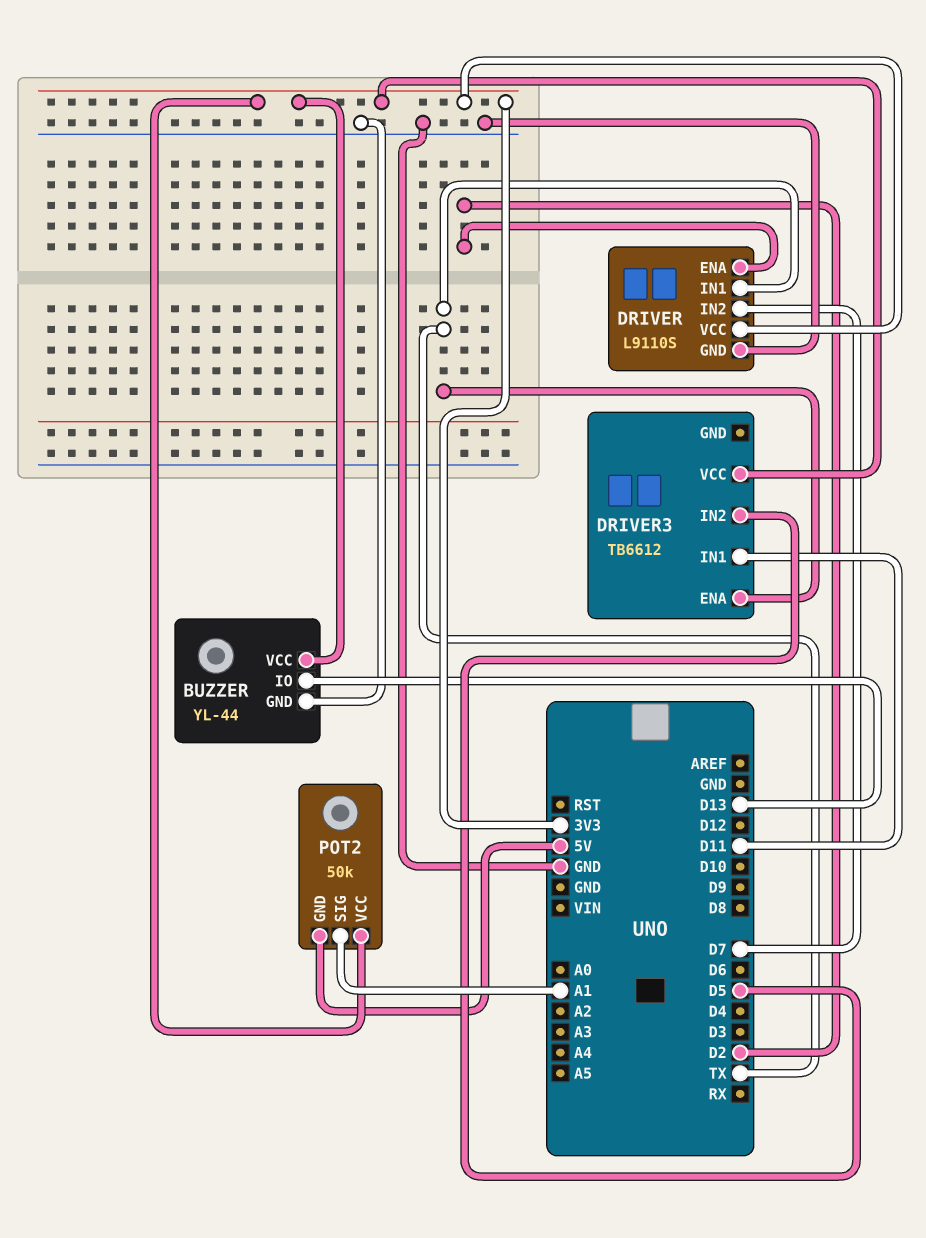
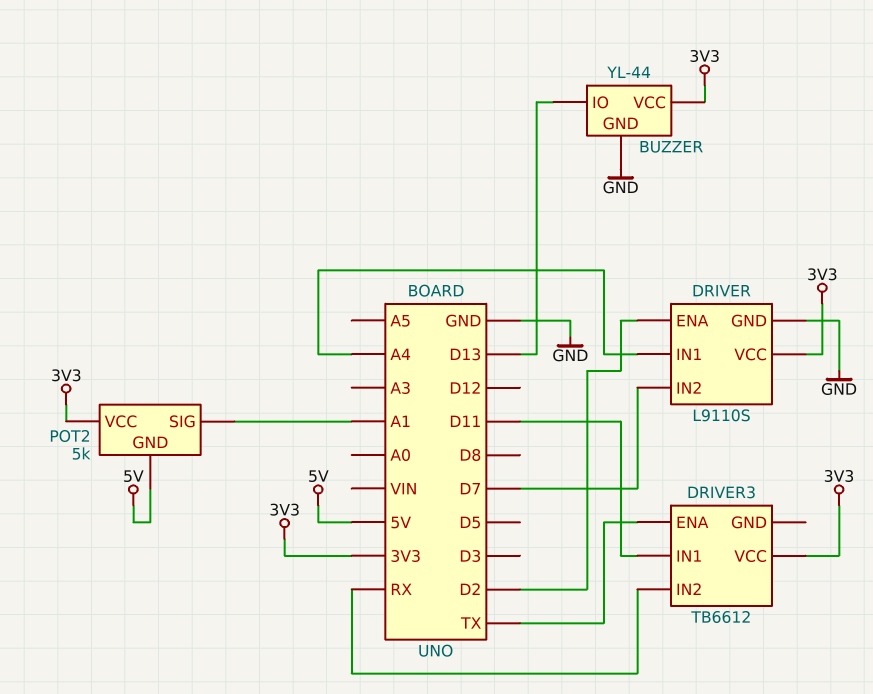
DRIVER pin IN1: TX -> A4
DRIVER3 pin IN2: D5 -> RX
POT2: 50k -> 5k

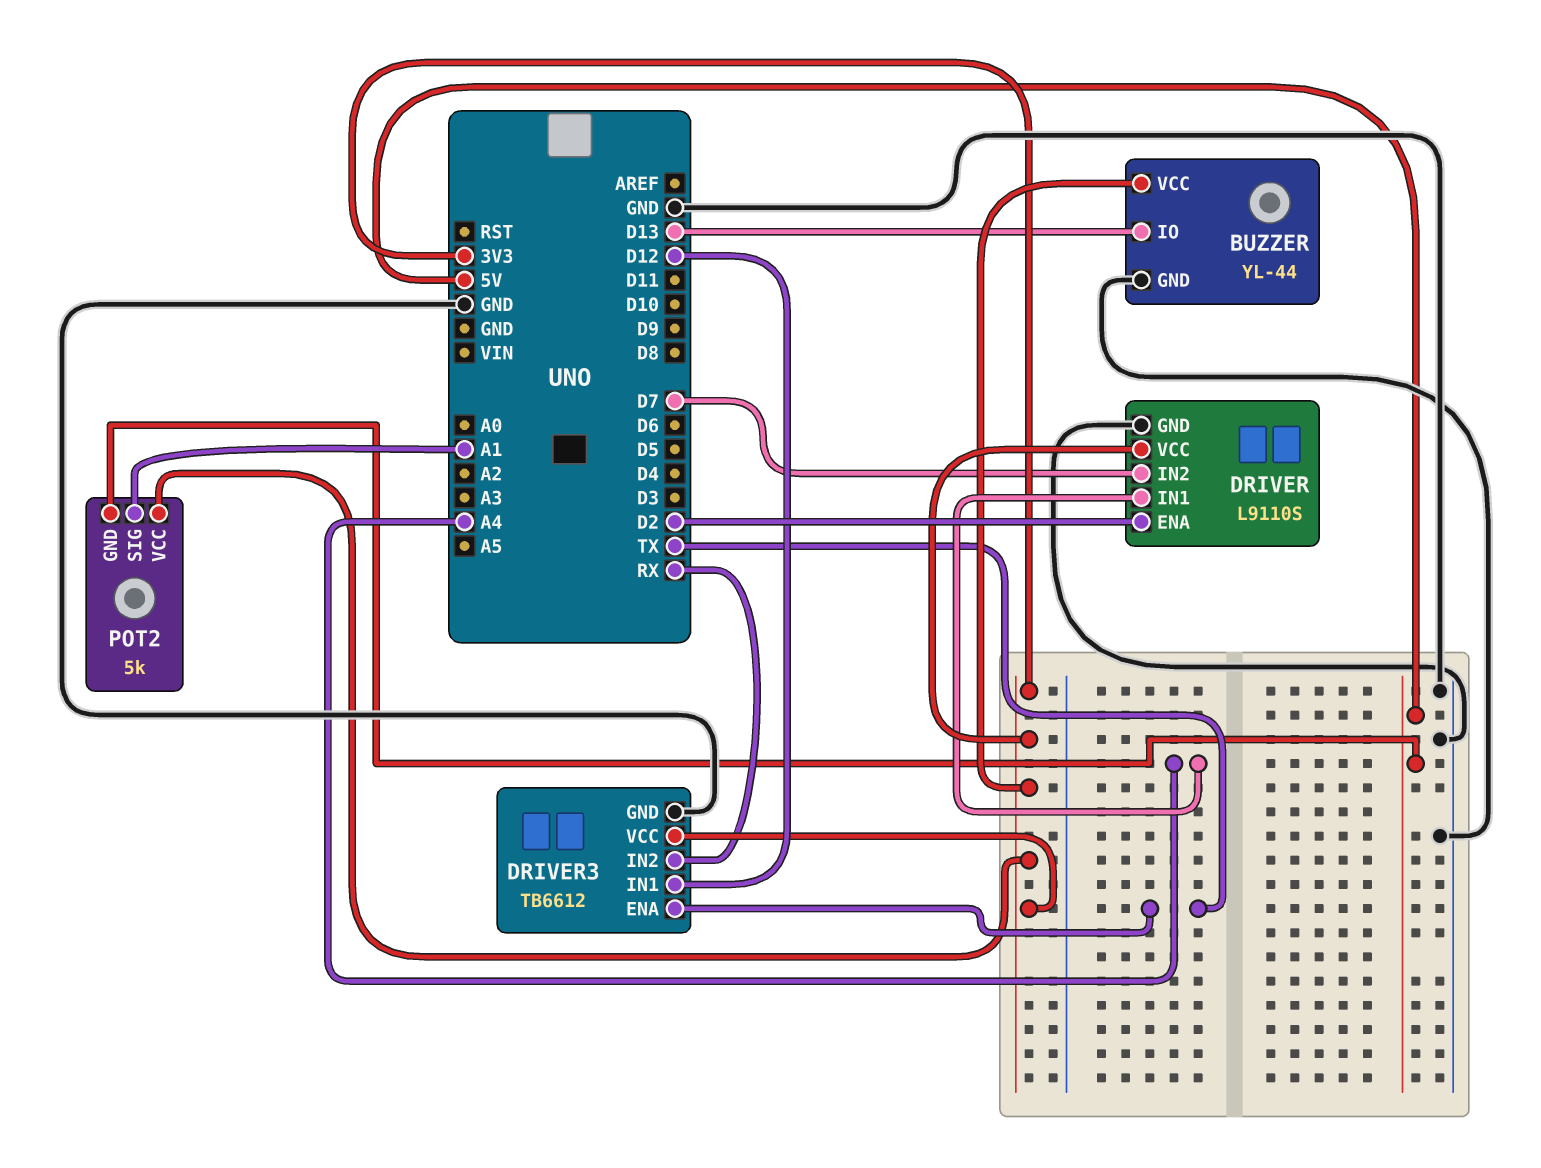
DRIVER3 pin GND: none -> GND
DRIVER3 pin IN1: D11 -> D12

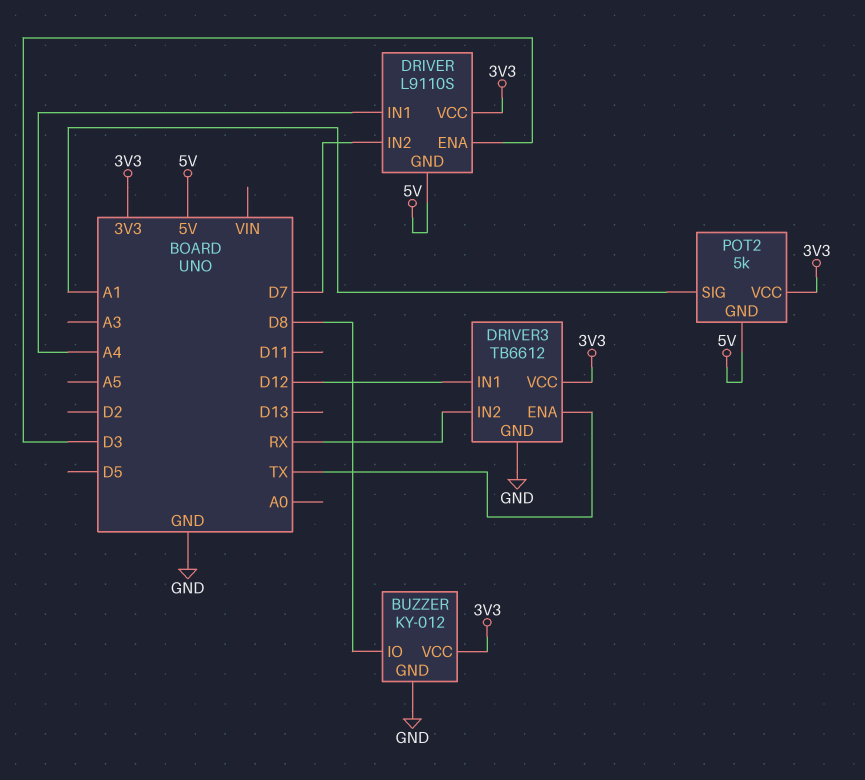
BUZZER: YL-44 -> KY-012
BUZZER pin IO: D13 -> D8
DRIVER pin ENA: D2 -> D3
DRIVER pin GND: GND -> 5V

